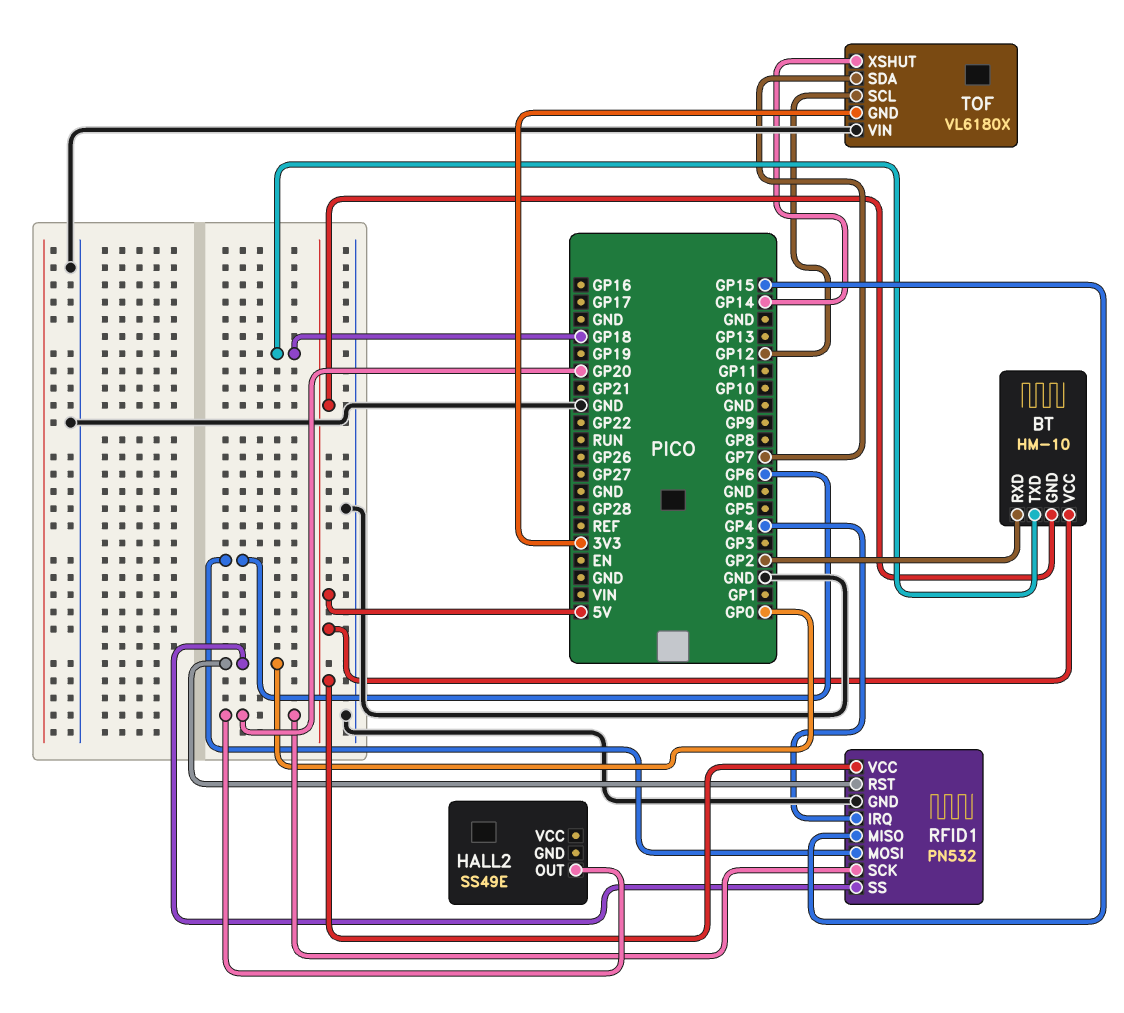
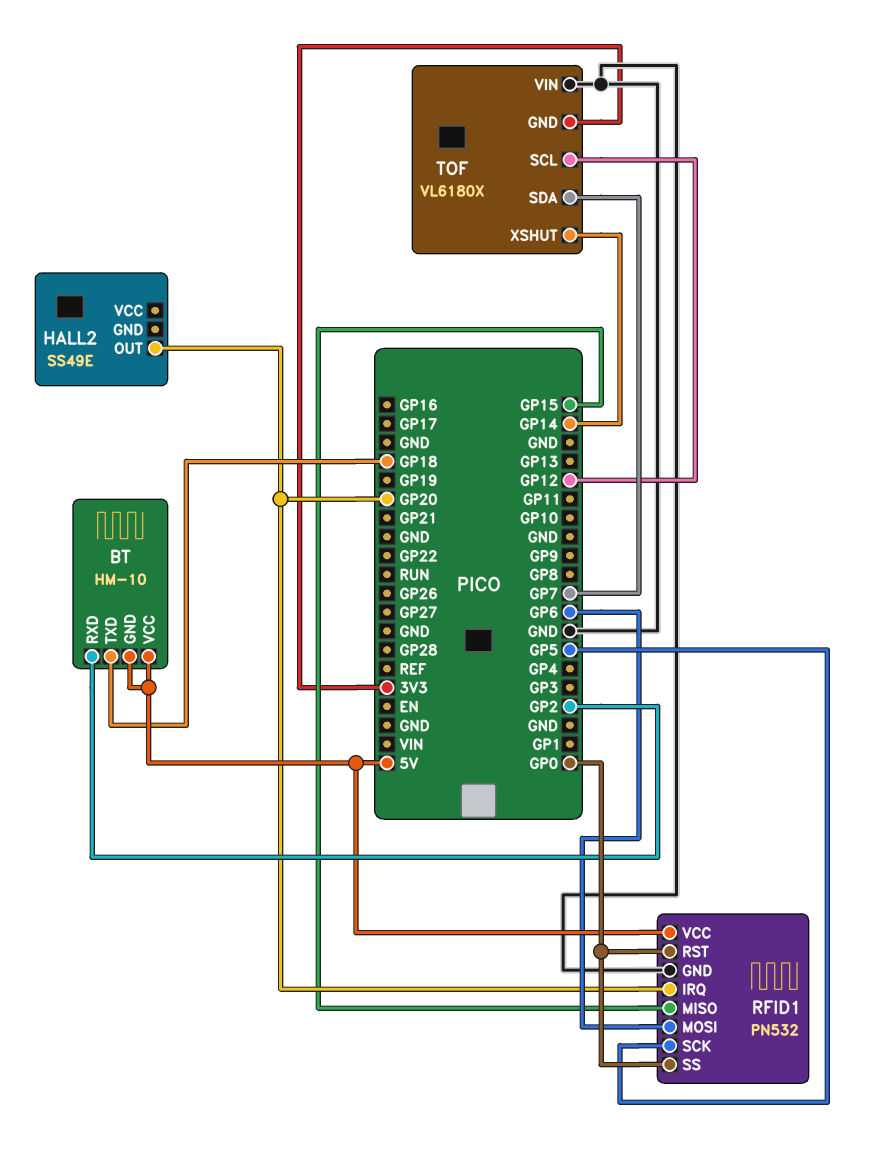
RFID1 pin IRQ: GP4 -> GP20
RFID1 pin SCK: GP20 -> GP5

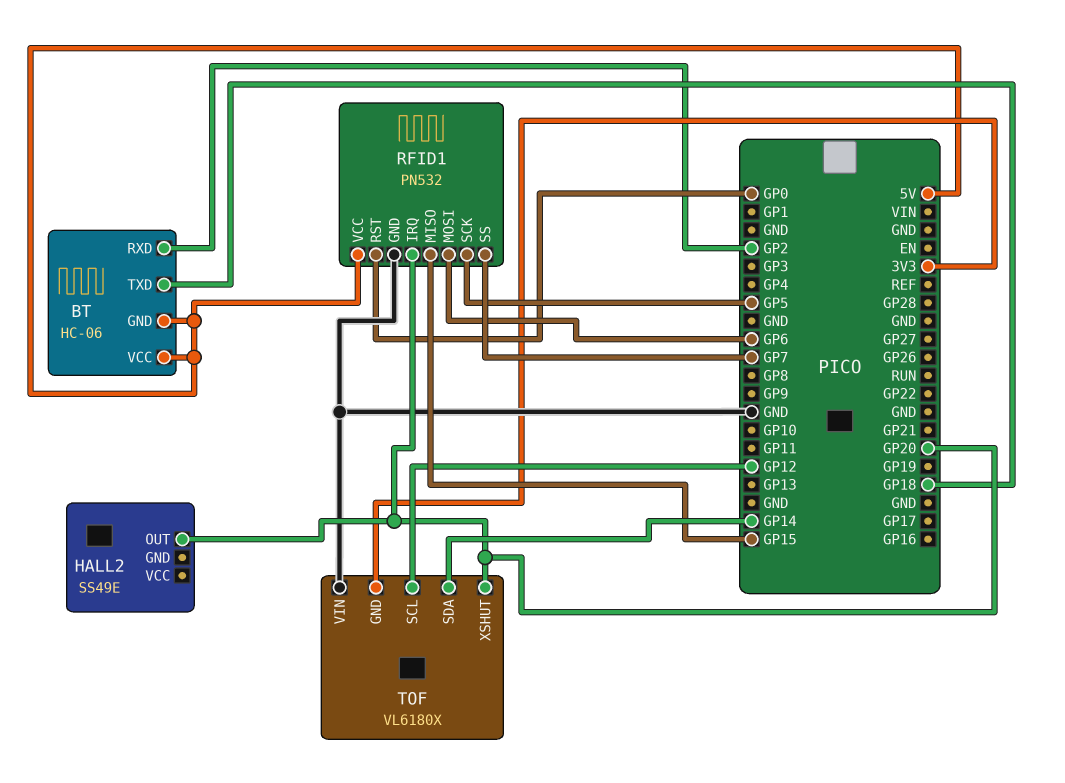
BT: HM-10 -> HC-06
RFID1 pin SS: GP0 -> GP7
TOF pin SDA: GP7 -> GP14
TOF pin XSHUT: GP14 -> GP20

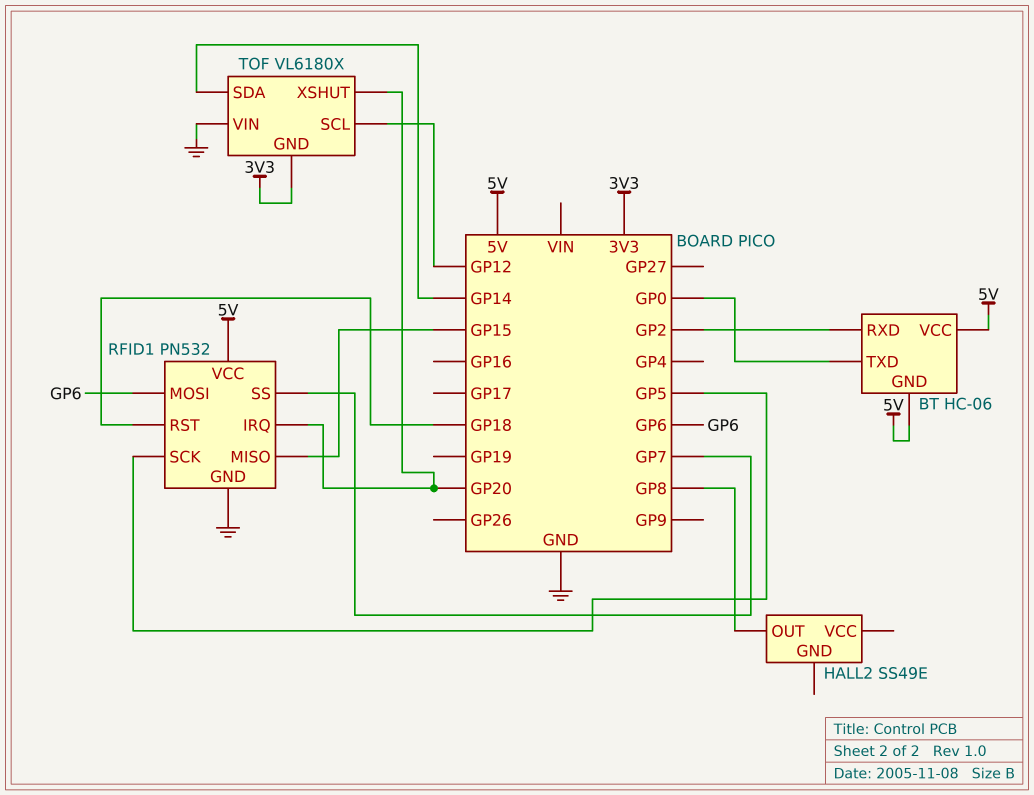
BT pin TXD: GP18 -> GP0
HALL2 pin OUT: GP20 -> GP8
RFID1 pin RST: GP0 -> GP18

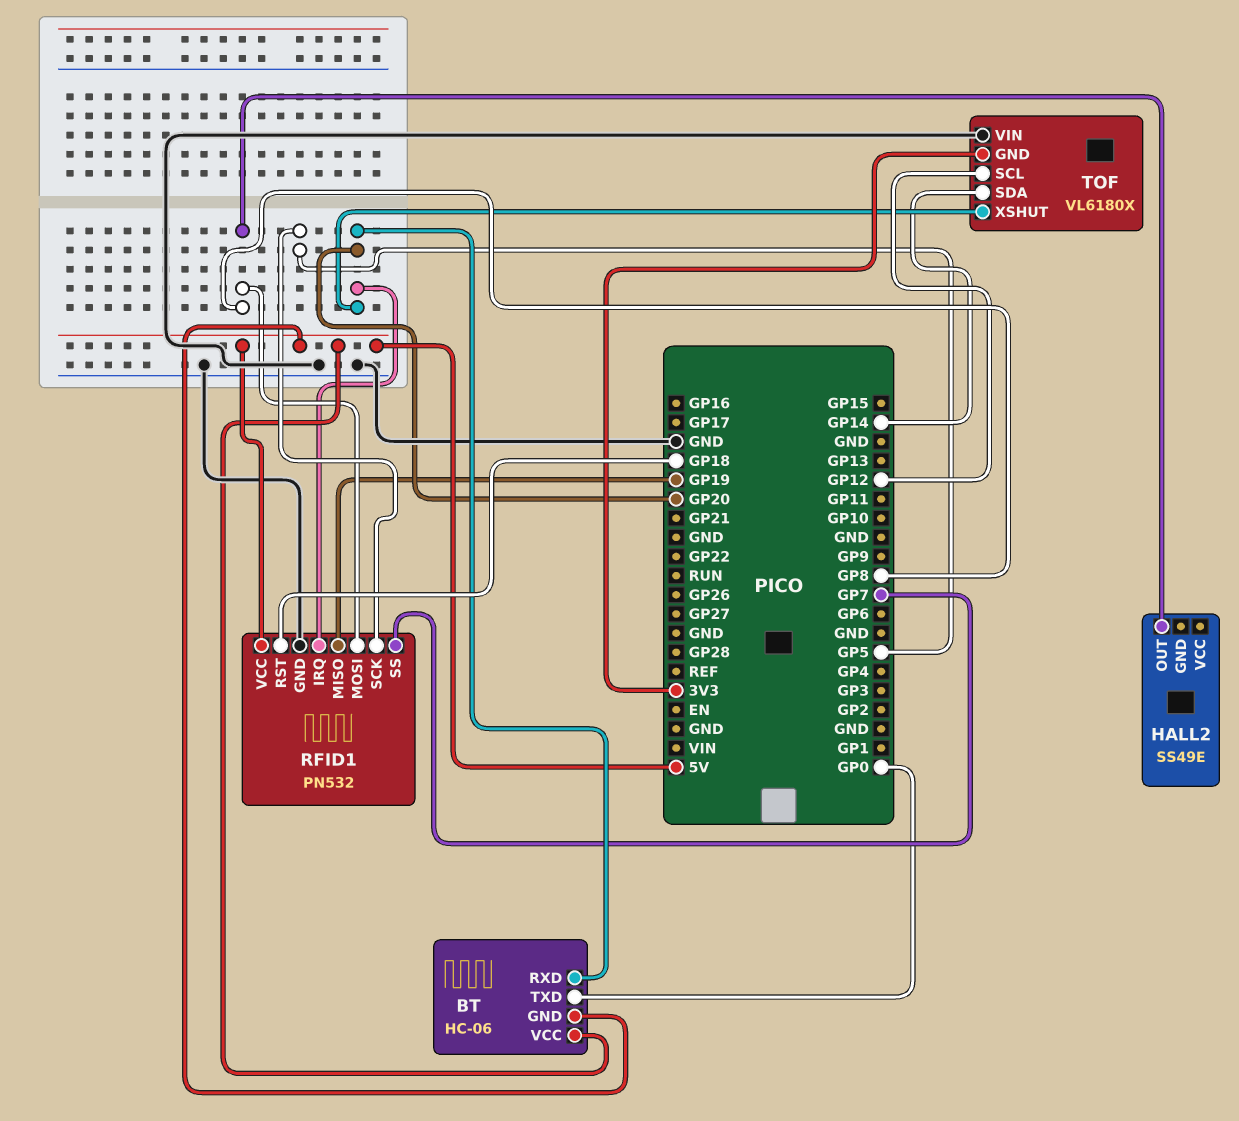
BT pin RXD: GP2 -> GP20
RFID1 pin MISO: GP15 -> GP19
RFID1 pin MOSI: GP6 -> GP8

